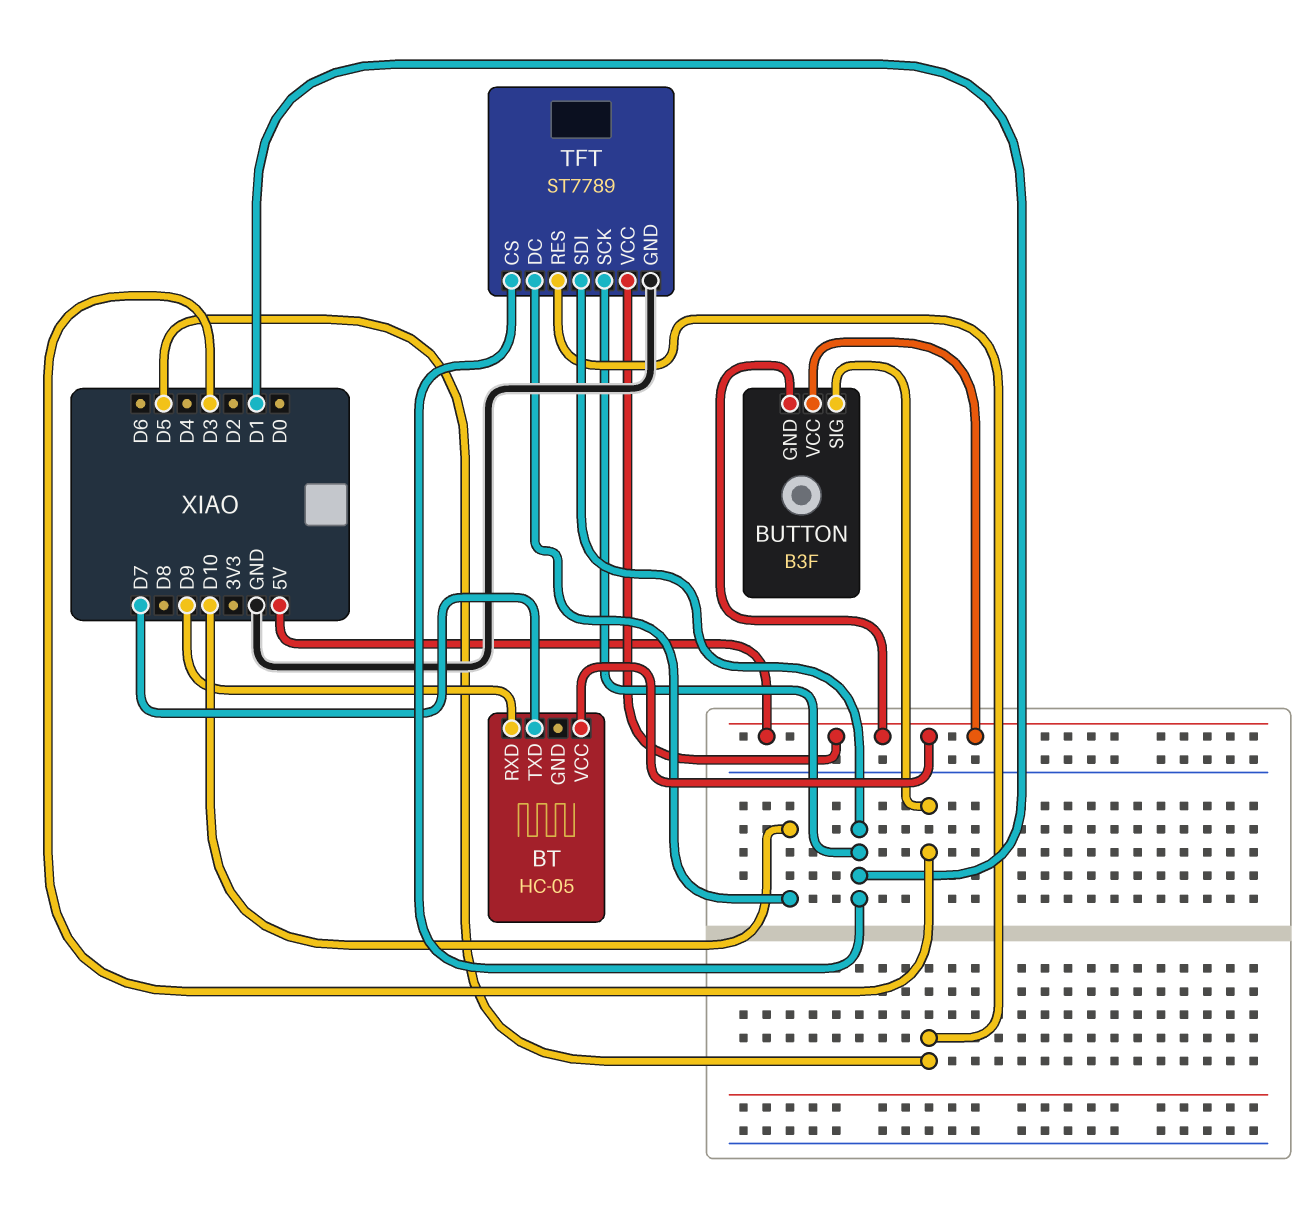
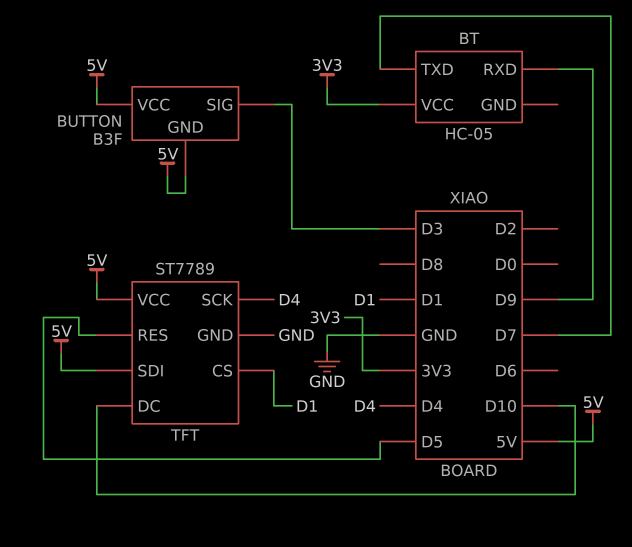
BT pin VCC: 5V -> 3V3
TFT pin SCK: D1 -> D4
TFT pin SDI: D1 -> 5V

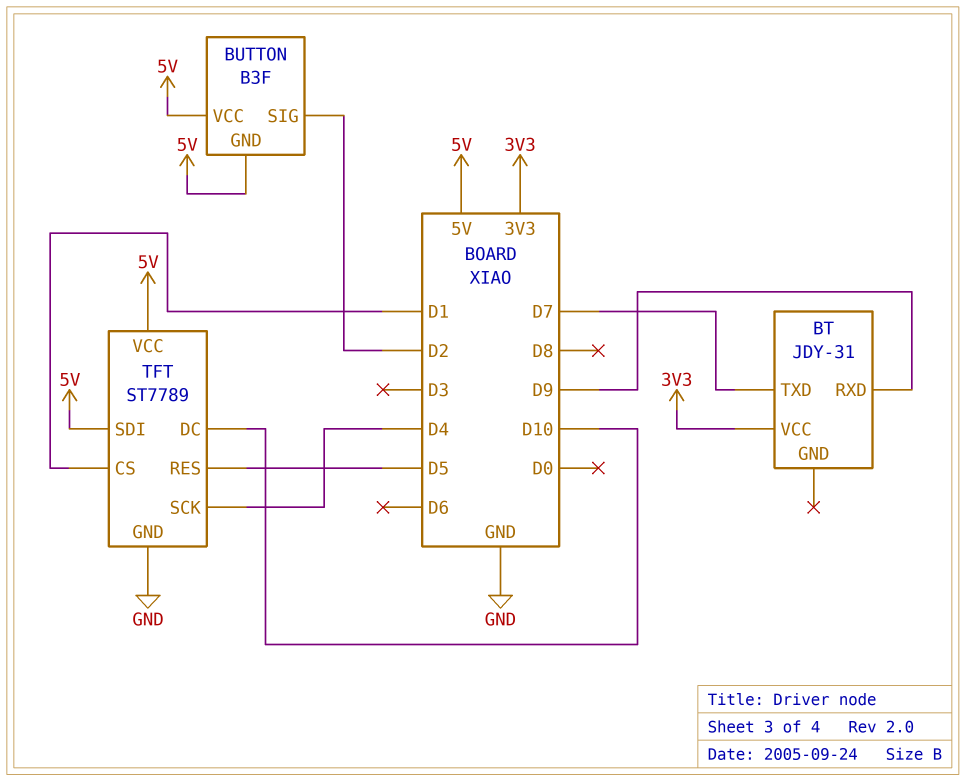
BT: HC-05 -> JDY-31
BUTTON pin SIG: D3 -> D2

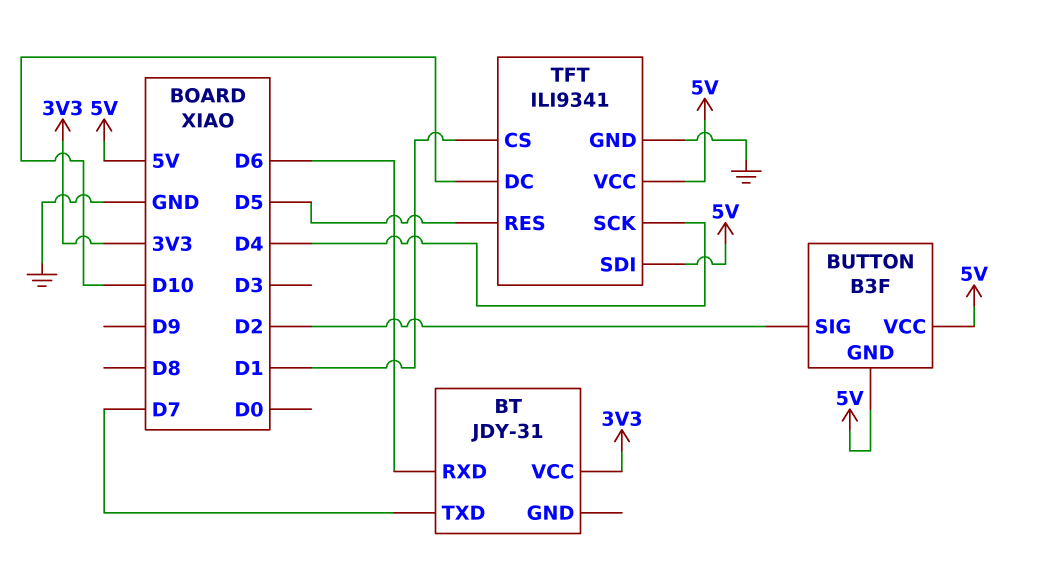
BT pin RXD: D9 -> D6
TFT: ST7789 -> ILI9341

